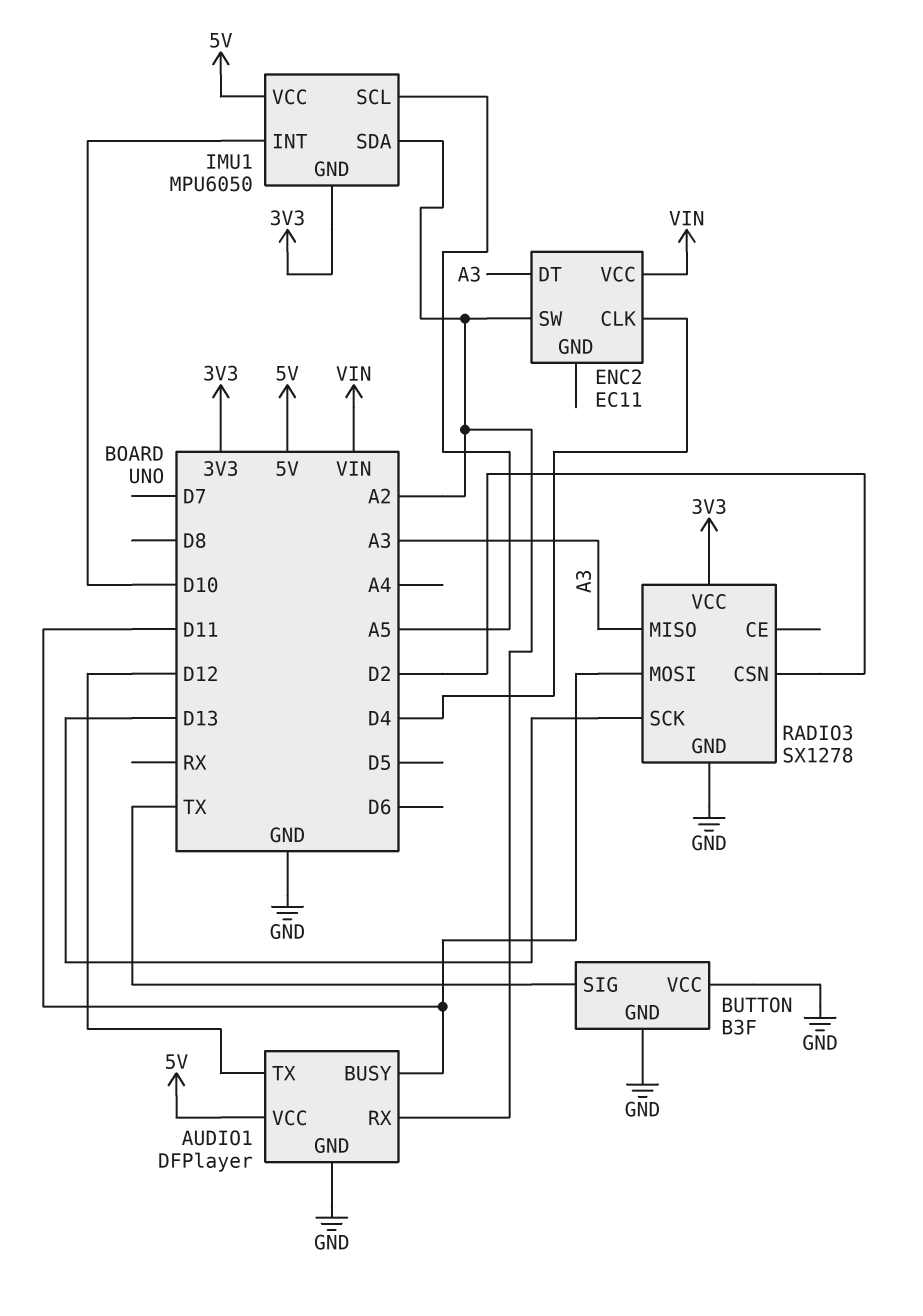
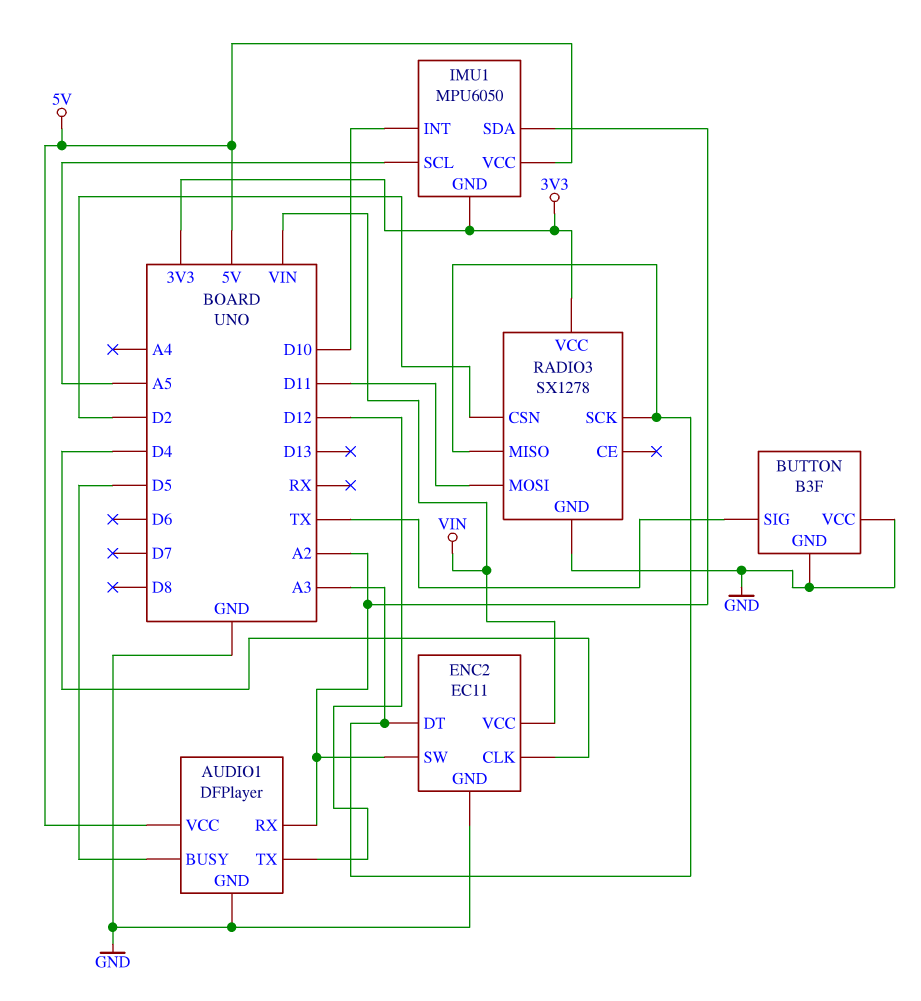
AUDIO1 pin BUSY: D11 -> D5
ENC2 pin GND: none -> GND
RADIO3 pin SCK: D13 -> A3

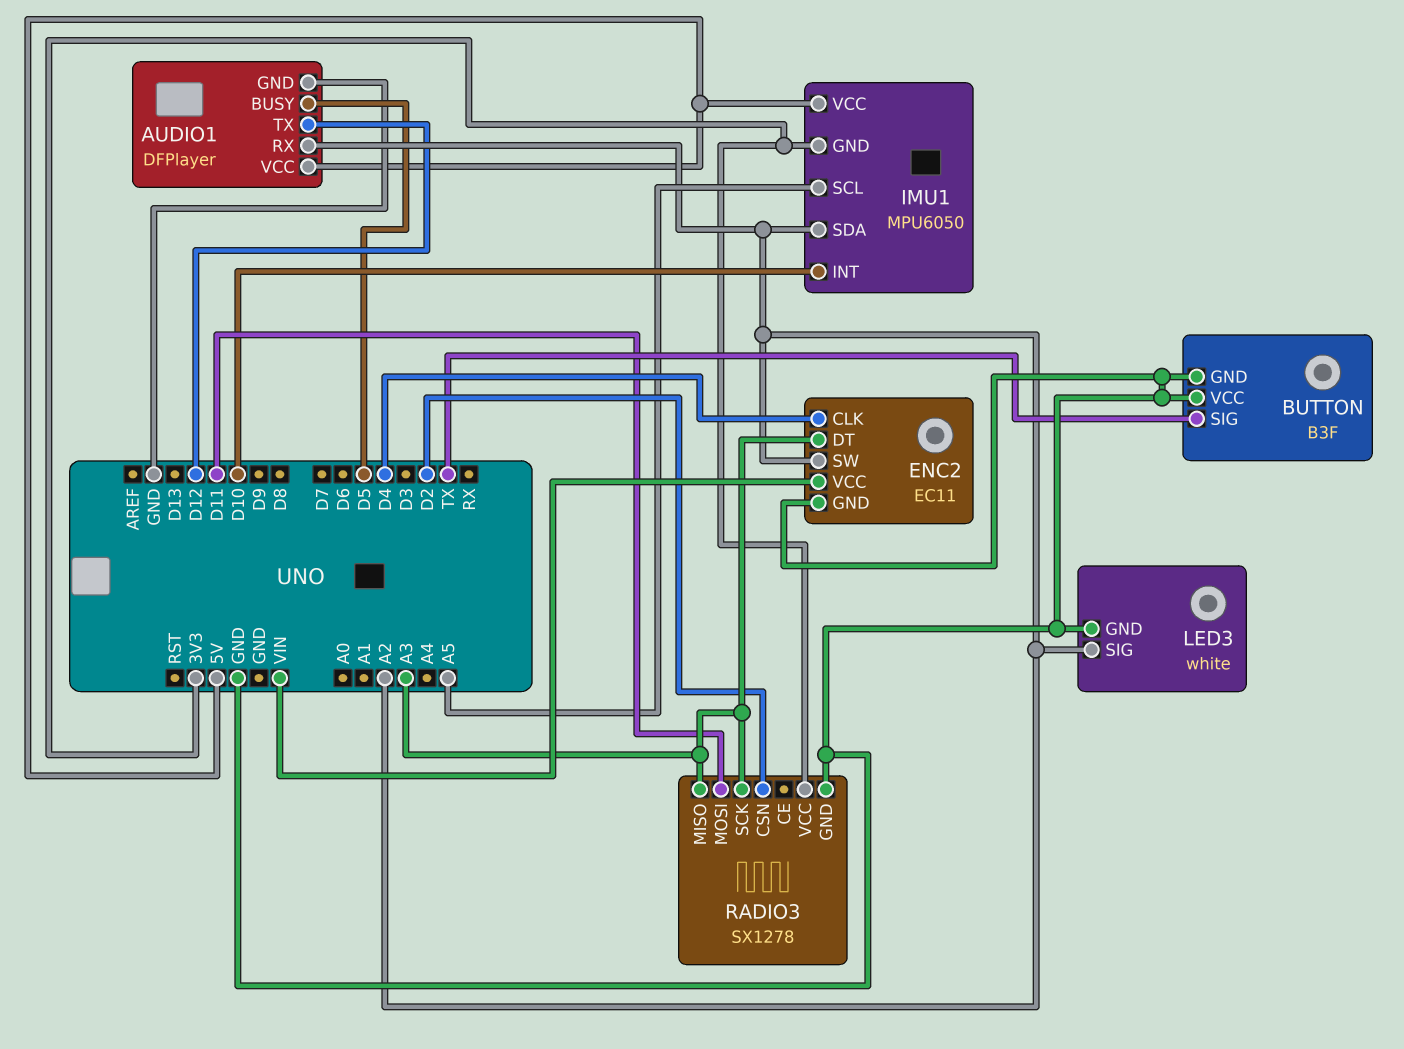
LED3: none -> white
LED3 pin GND: none -> GND
LED3 pin SIG: none -> A2

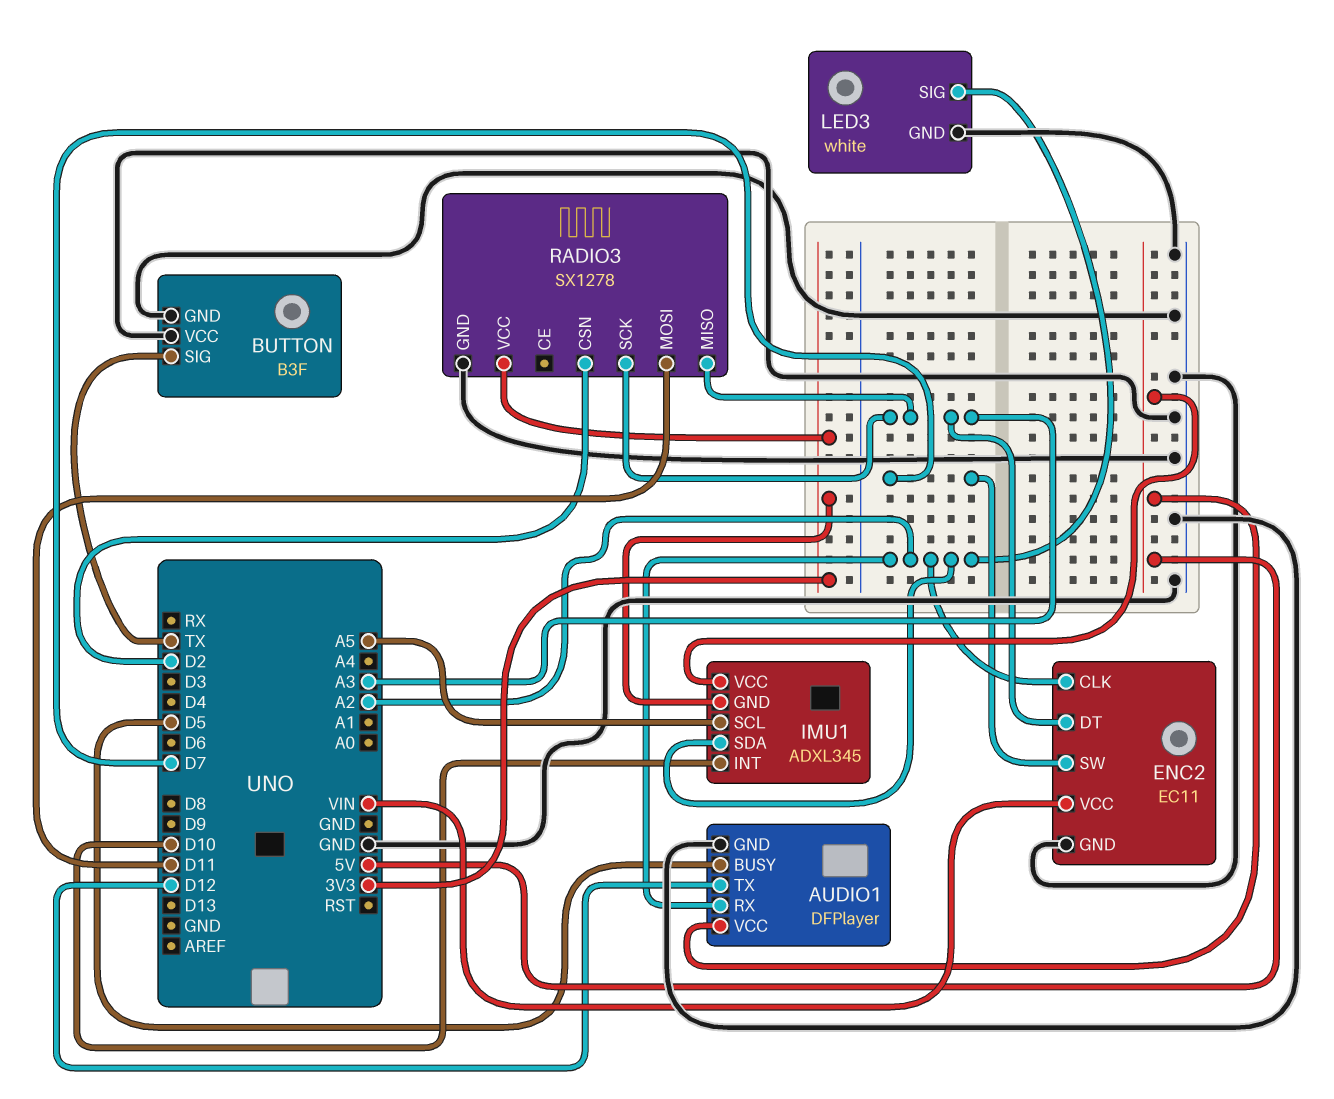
ENC2 pin CLK: D4 -> A2
ENC2 pin SW: A2 -> D7
IMU1: MPU6050 -> ADXL345

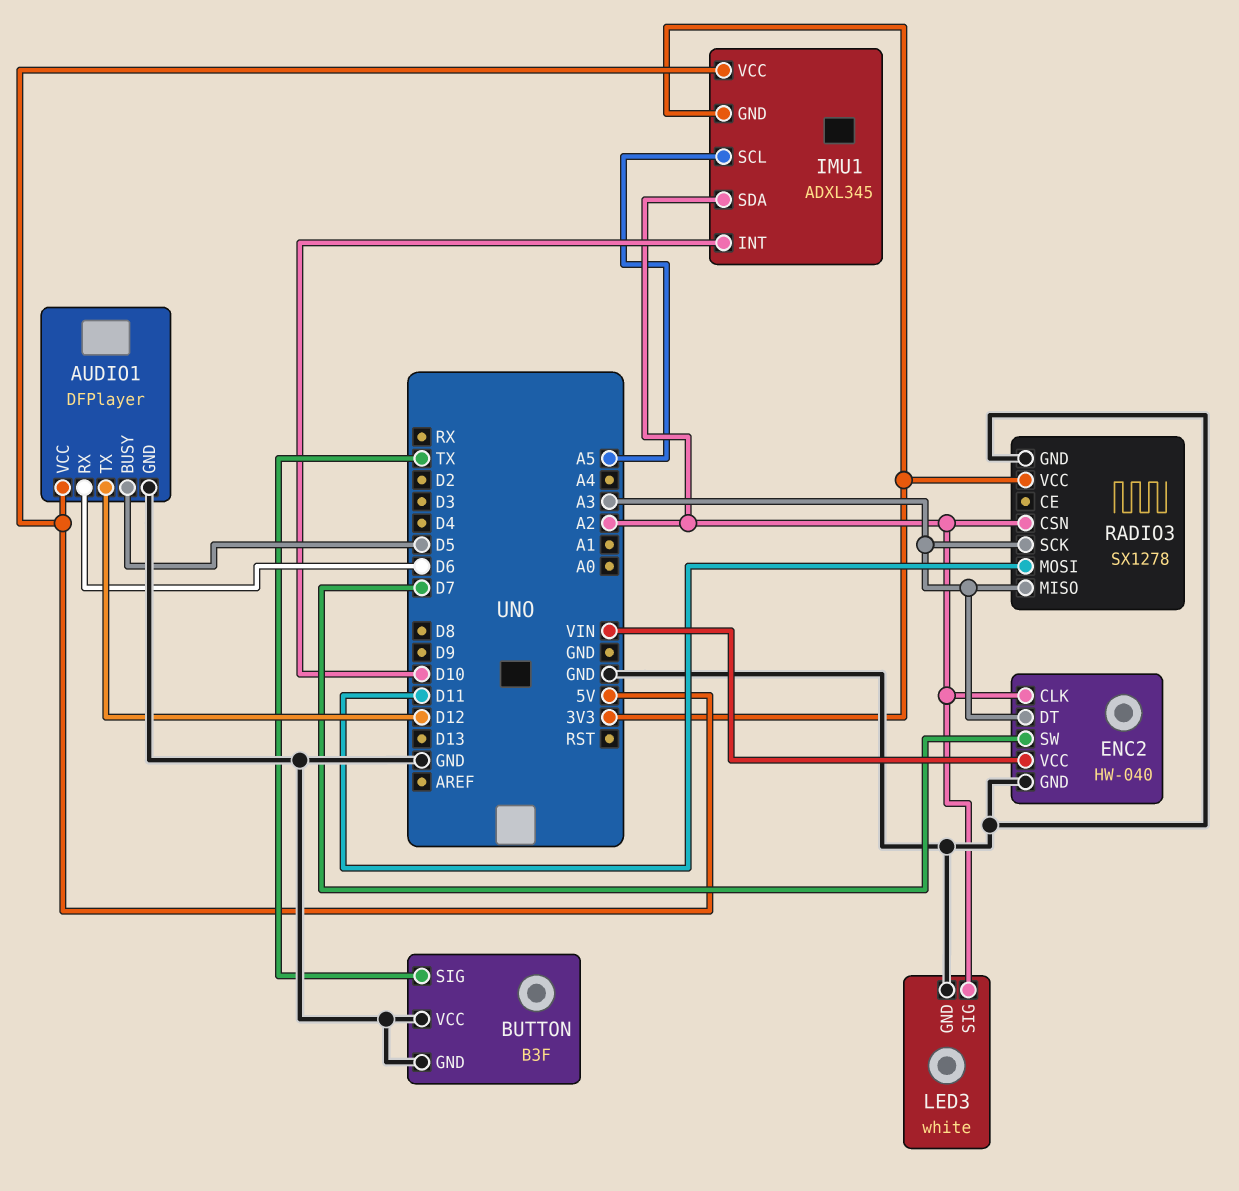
AUDIO1 pin RX: A2 -> D6
ENC2: EC11 -> HW-040
RADIO3 pin CSN: D2 -> A2

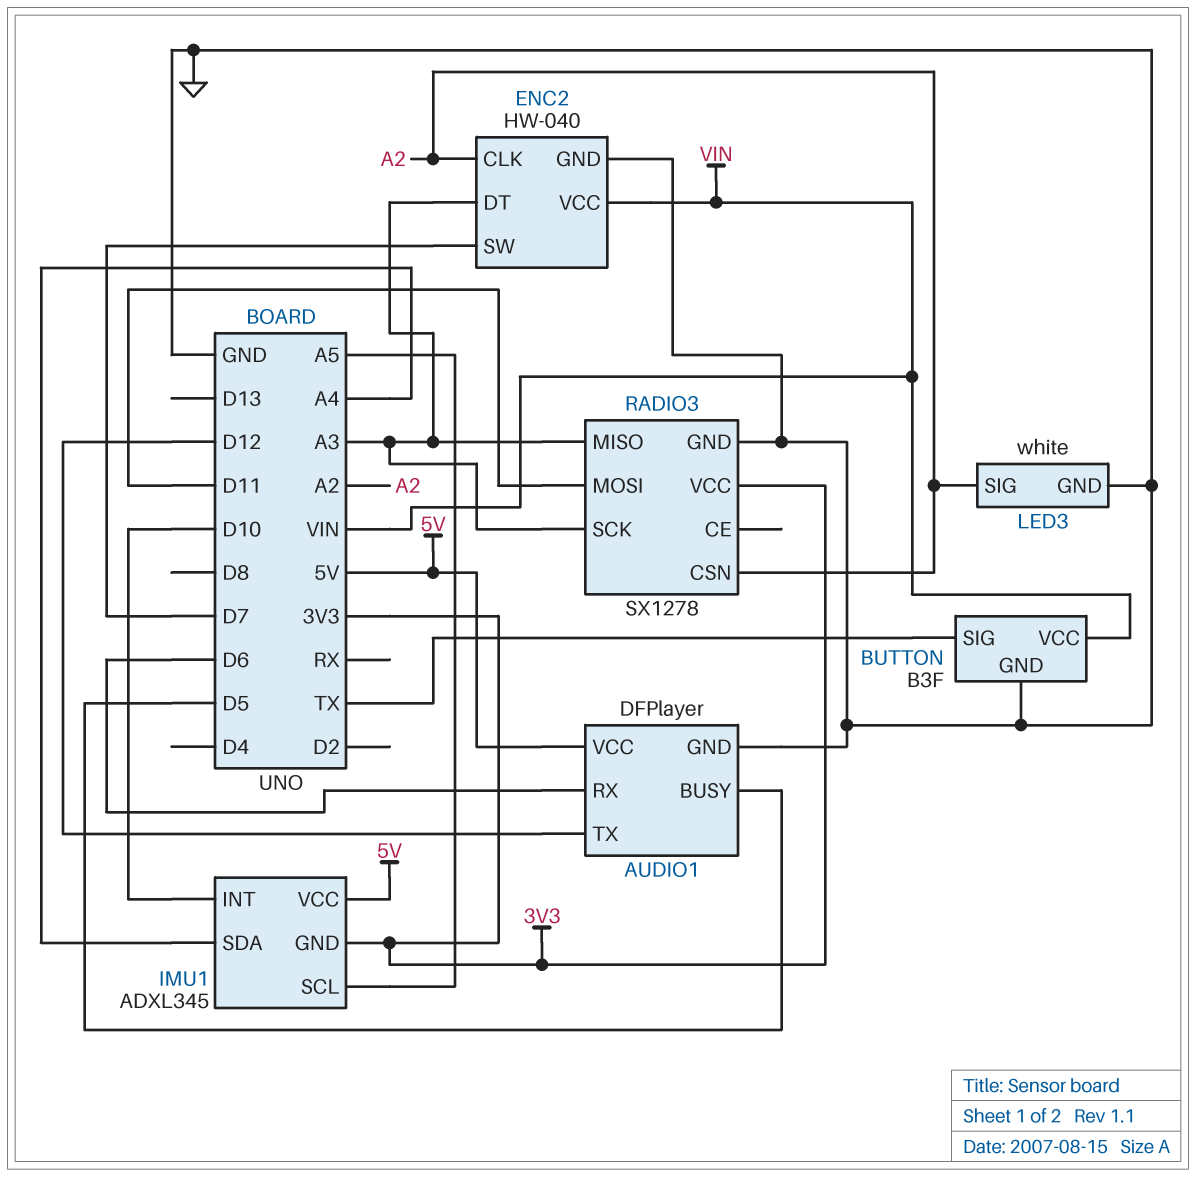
BUTTON pin VCC: GND -> VIN
IMU1 pin SDA: A2 -> A4

